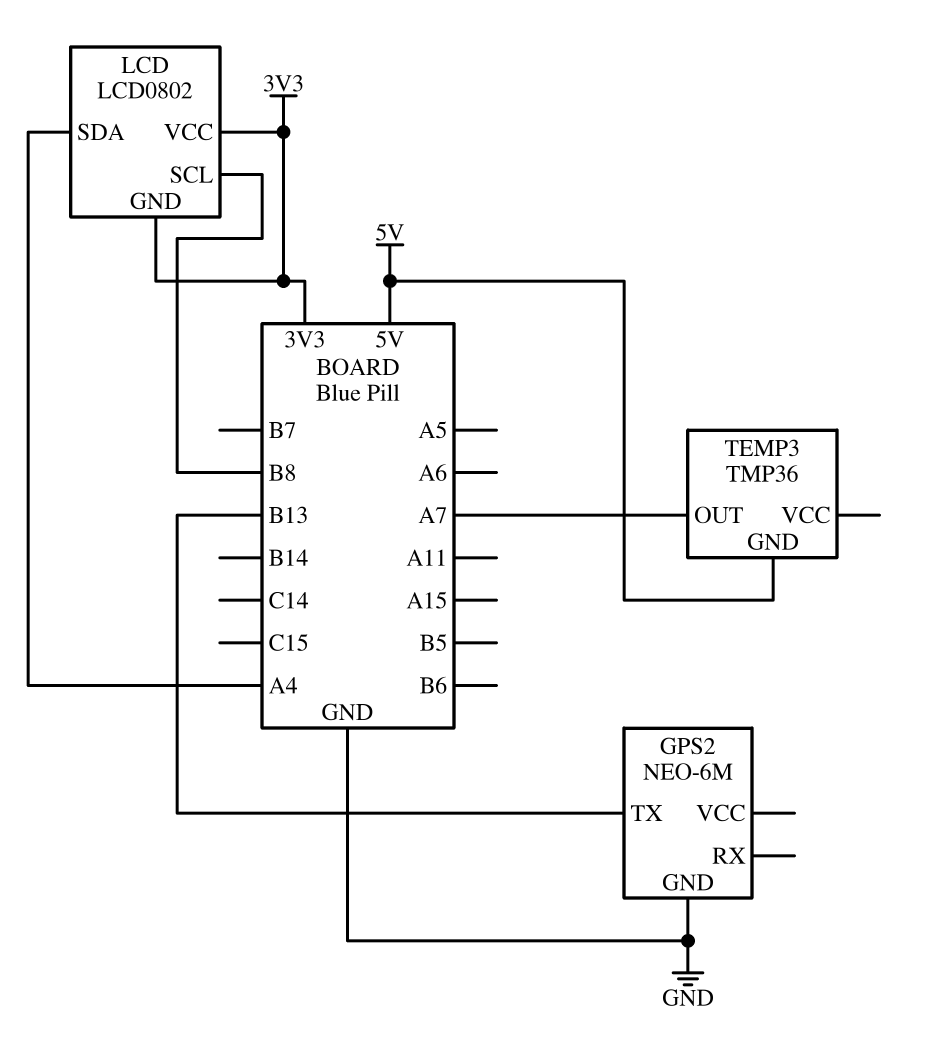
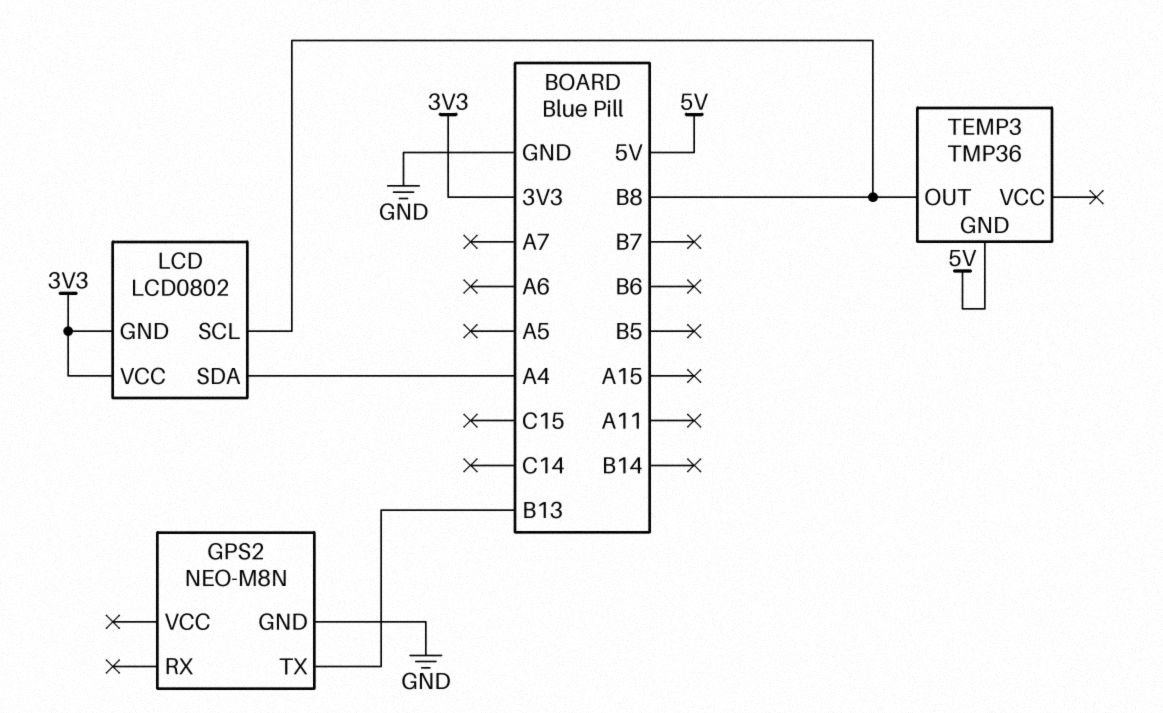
GPS2: NEO-6M -> NEO-M8N
TEMP3 pin OUT: A7 -> B8

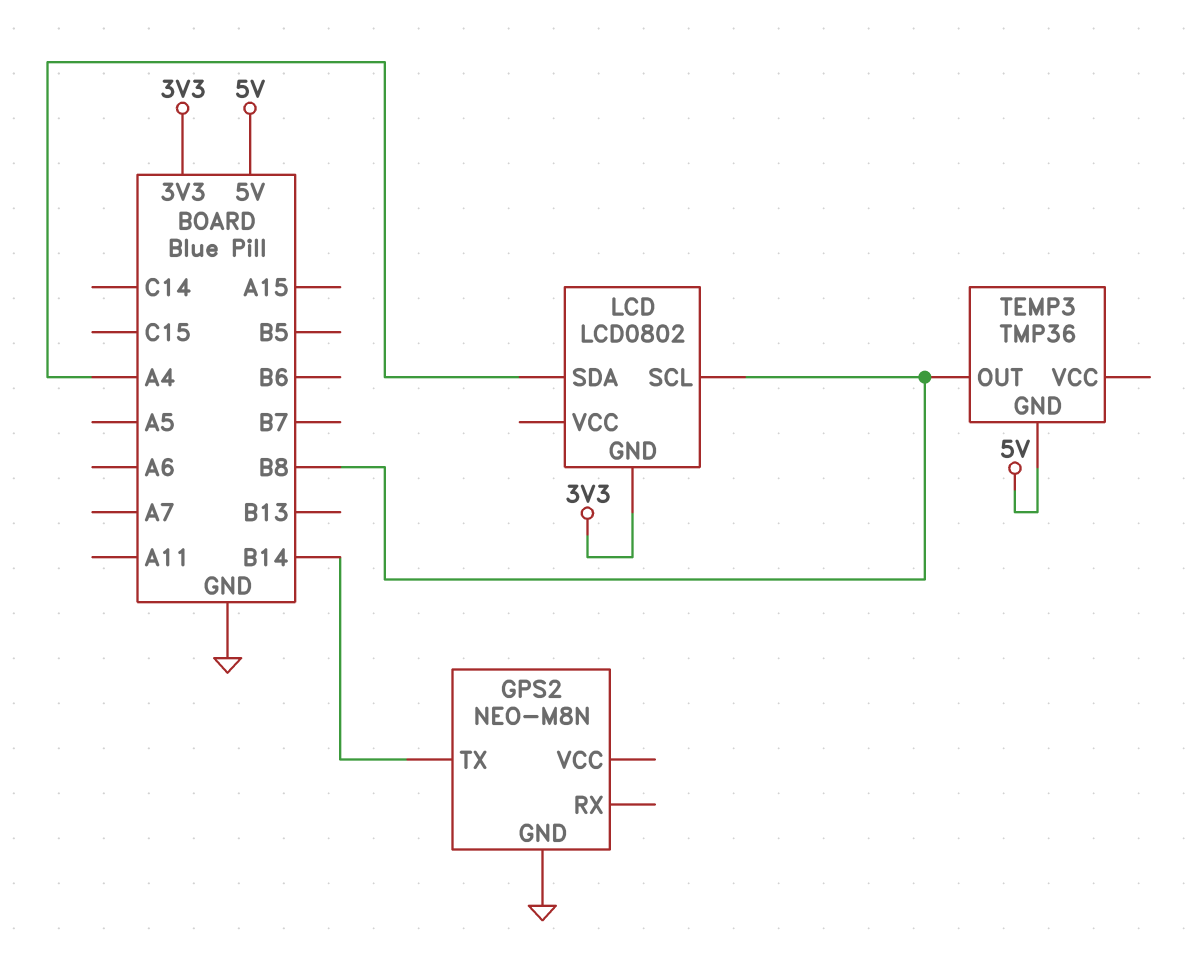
GPS2 pin TX: B13 -> B14
LCD pin VCC: 3V3 -> none

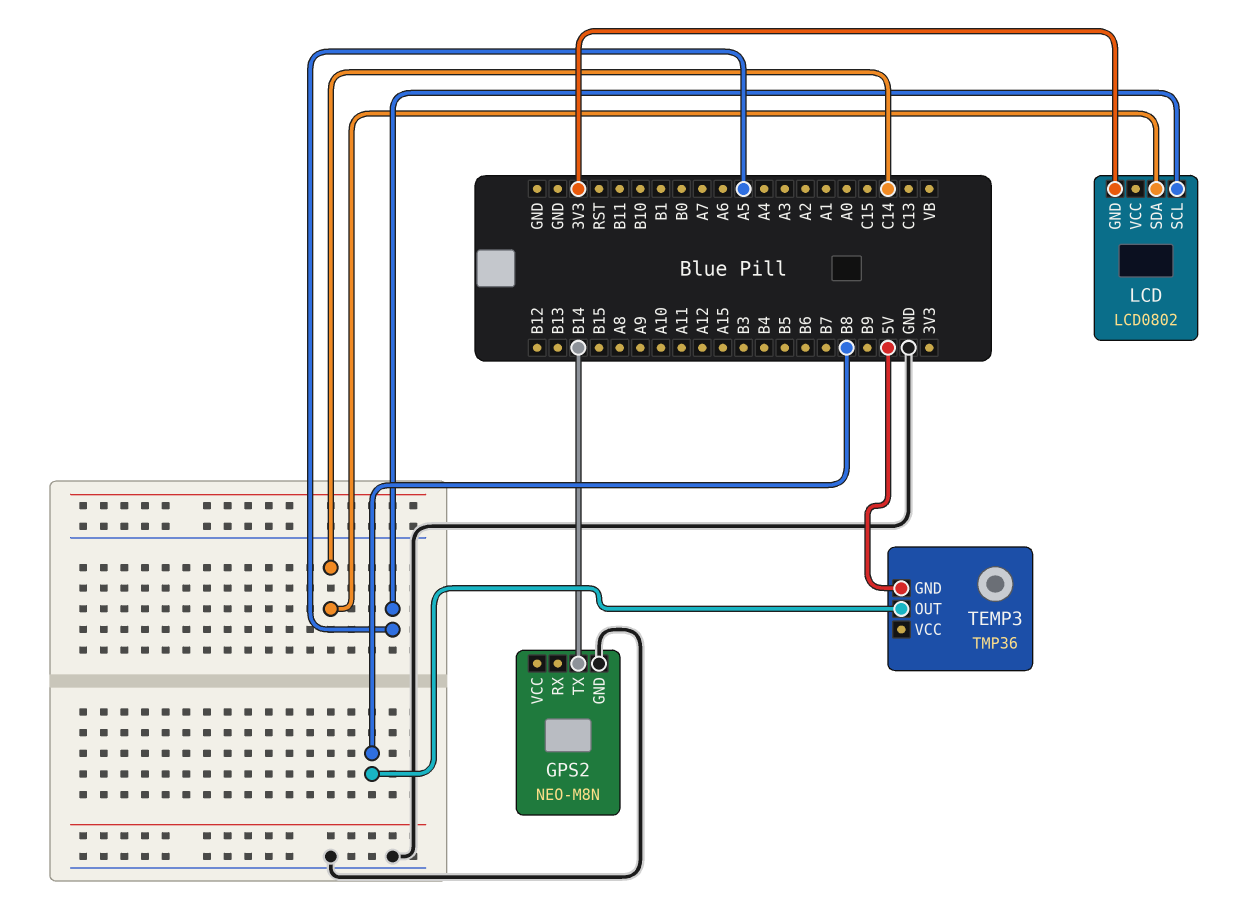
LCD pin SCL: B8 -> A5
LCD pin SDA: A4 -> C14

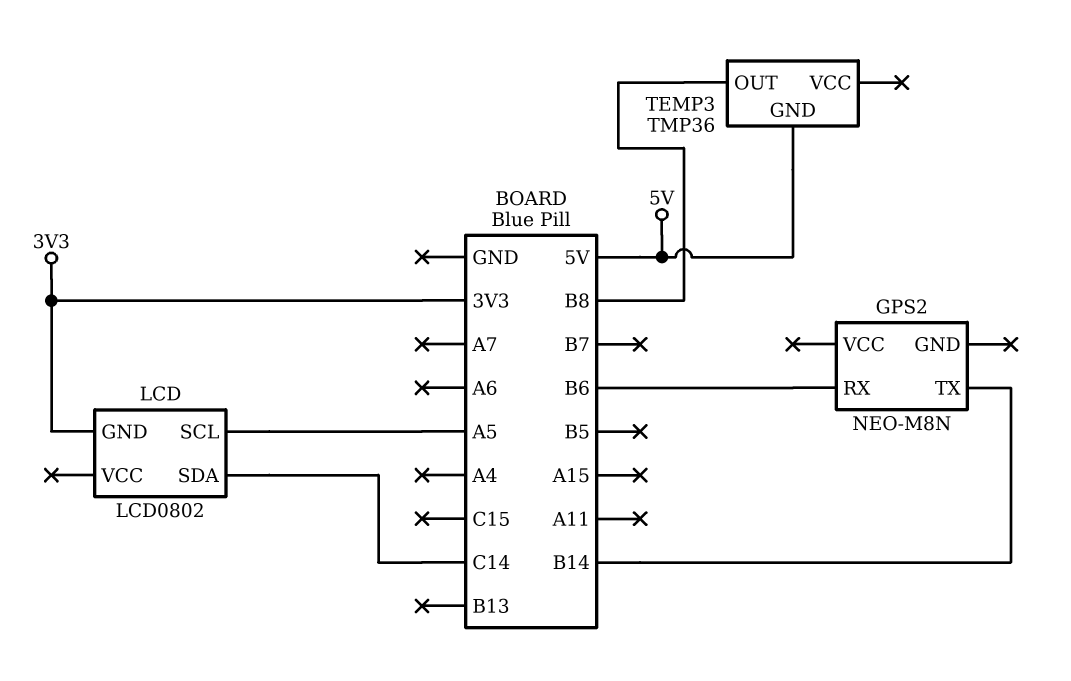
GPS2 pin GND: GND -> none
GPS2 pin RX: none -> B6

